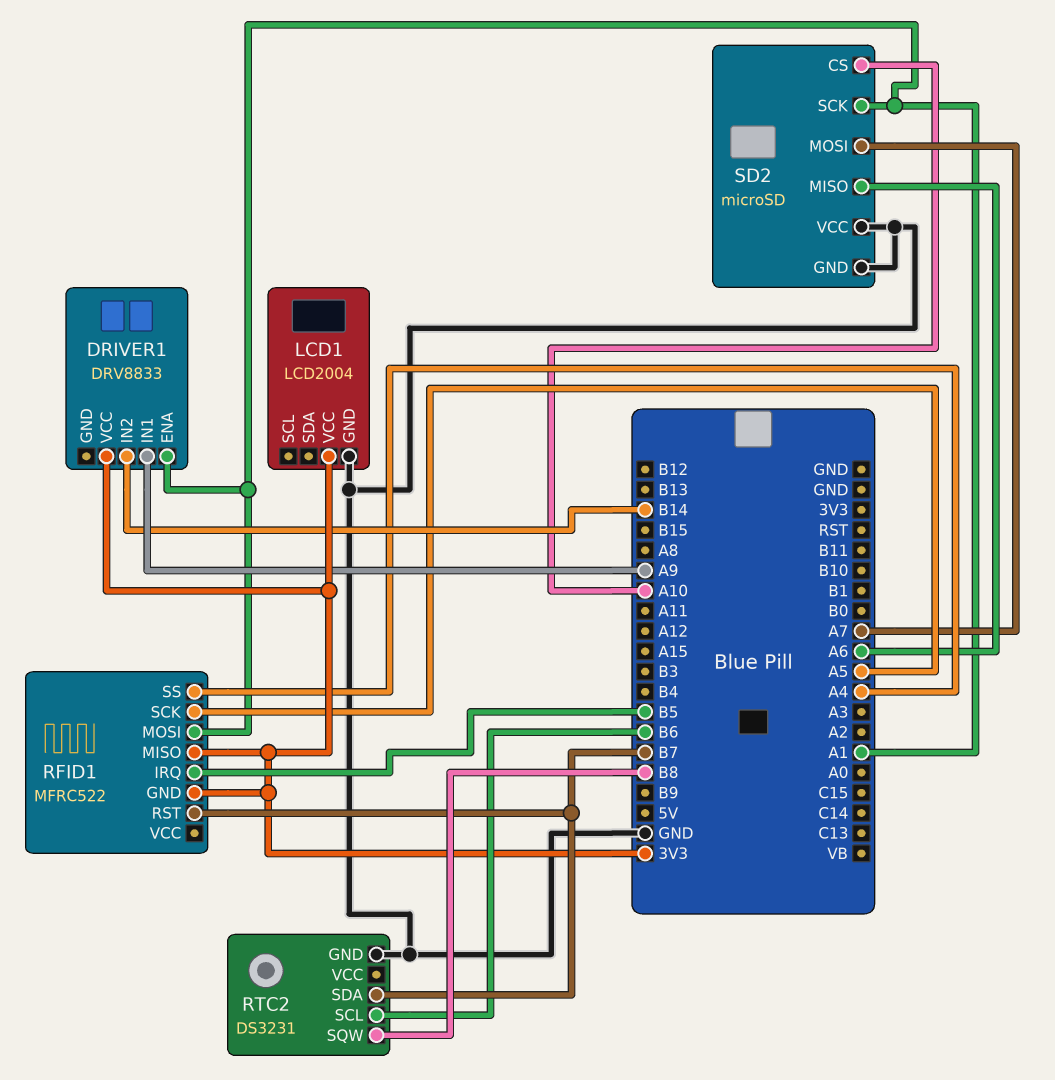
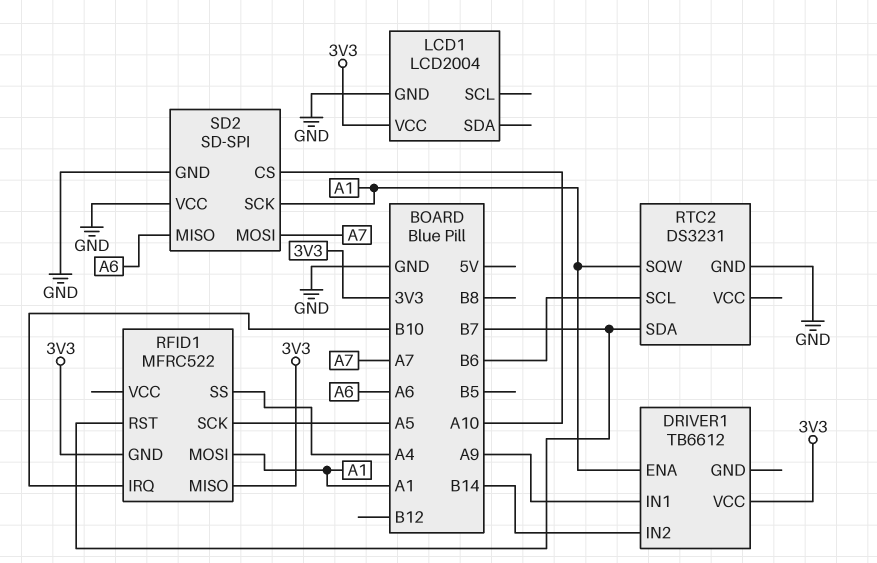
DRIVER1: DRV8833 -> TB6612
RFID1 pin IRQ: B5 -> B10
RTC2 pin SQW: B8 -> A1
SD2: microSD -> SD-SPI

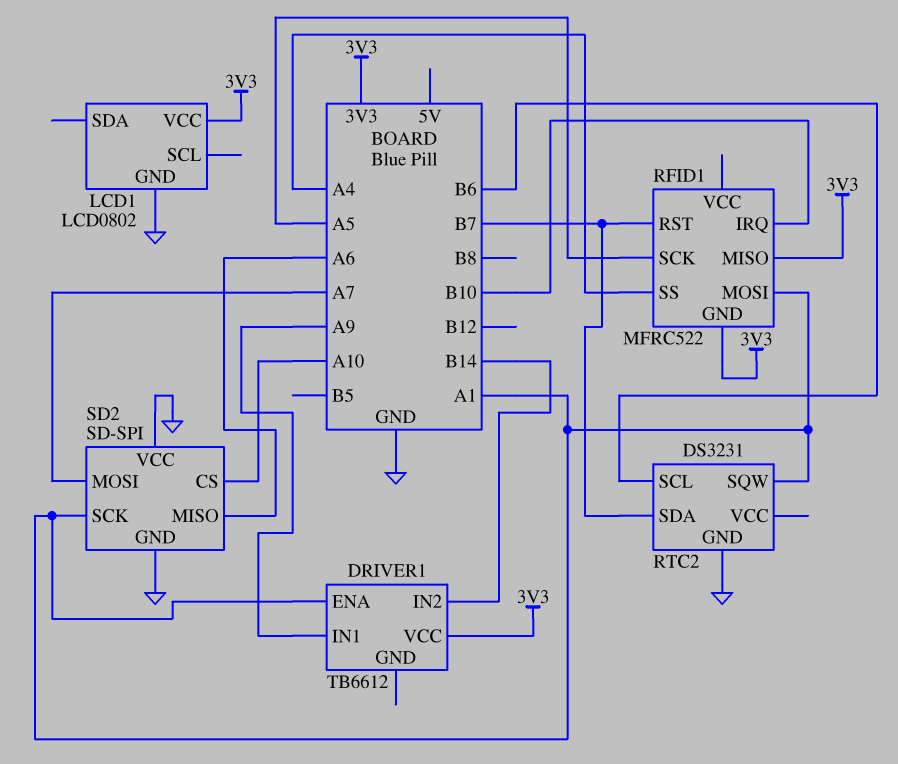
LCD1: LCD2004 -> LCD0802

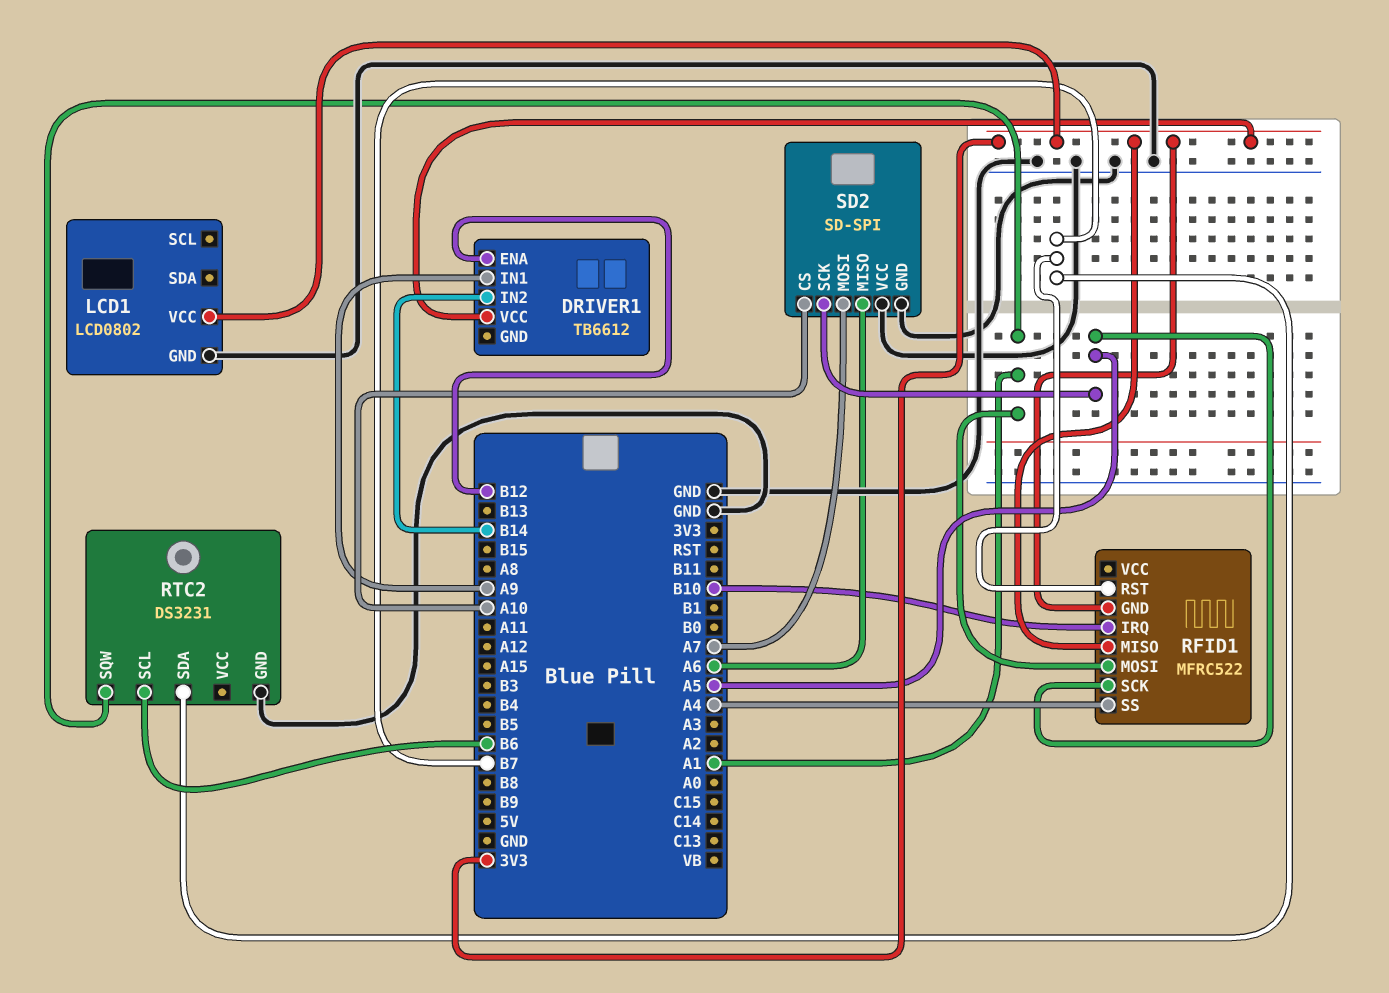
DRIVER1 pin ENA: A1 -> B12
SD2 pin SCK: A1 -> A5

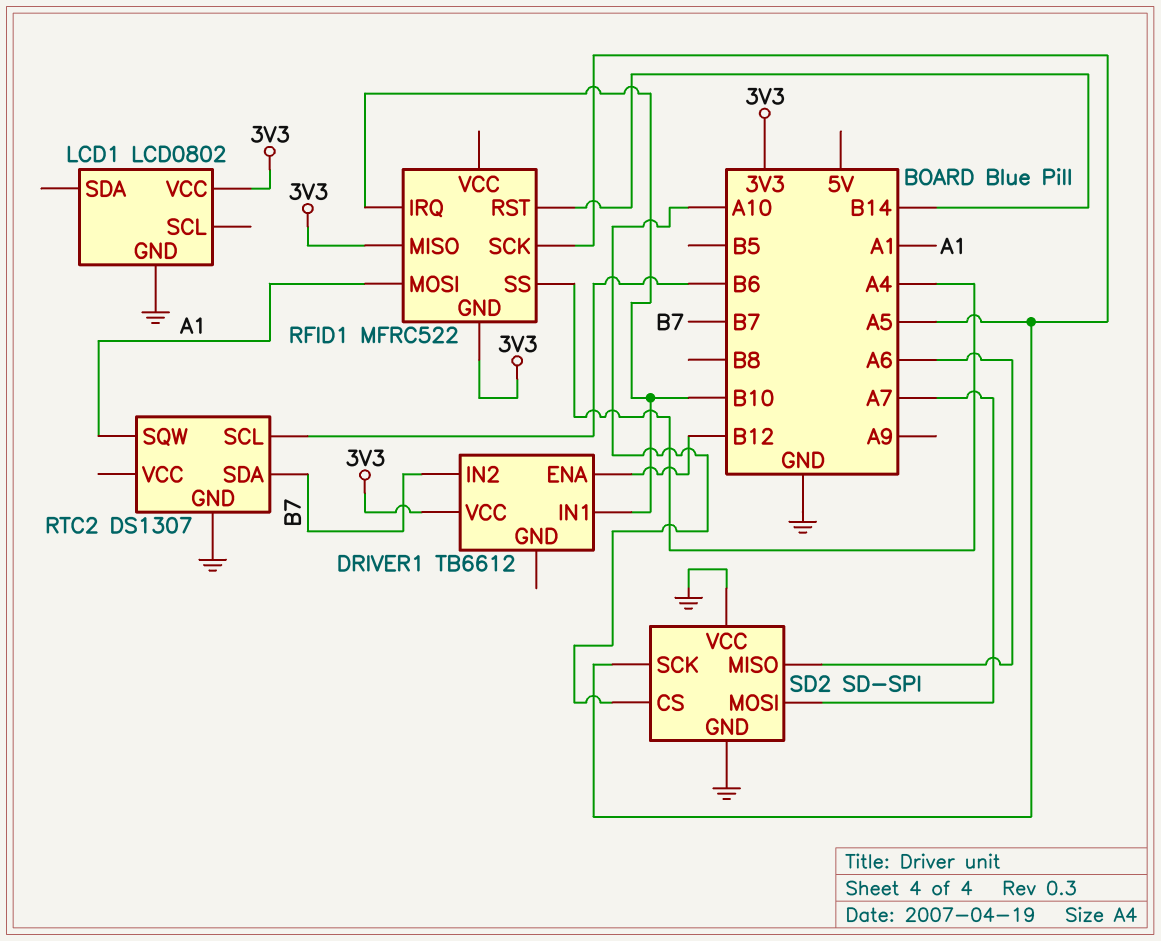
DRIVER1 pin IN1: A9 -> B10
DRIVER1 pin IN2: B14 -> B7
RFID1 pin RST: B7 -> B14
RTC2: DS3231 -> DS1307

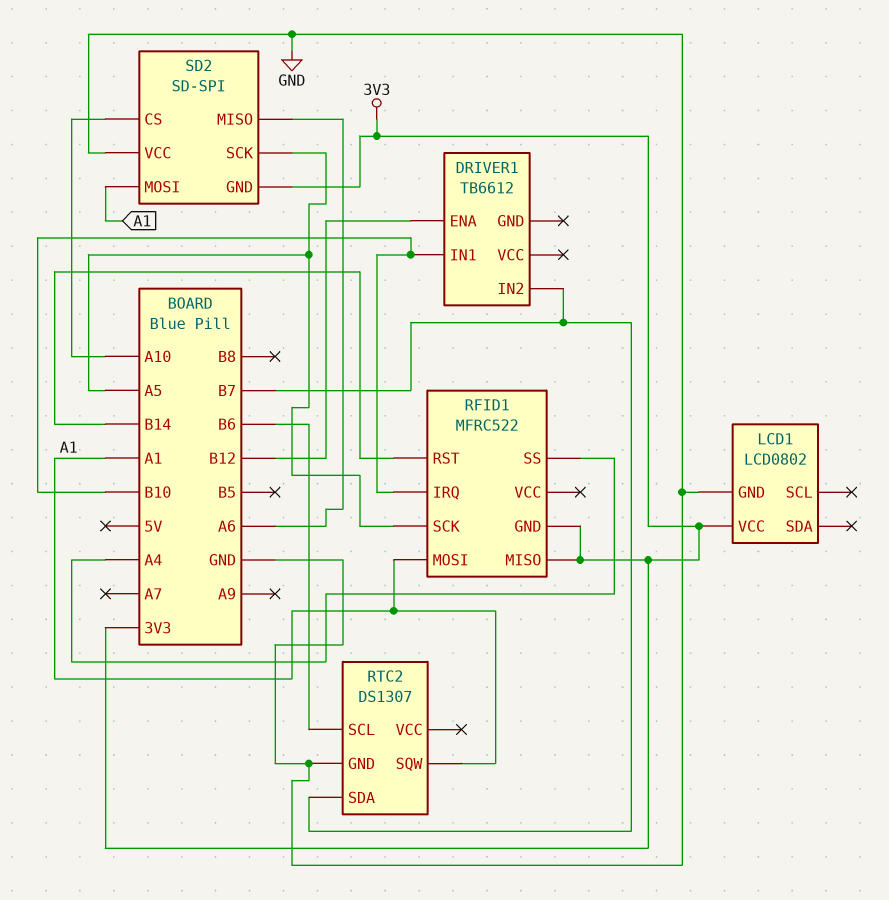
DRIVER1 pin VCC: 3V3 -> none
SD2 pin GND: GND -> 3V3
SD2 pin MOSI: A7 -> A1

